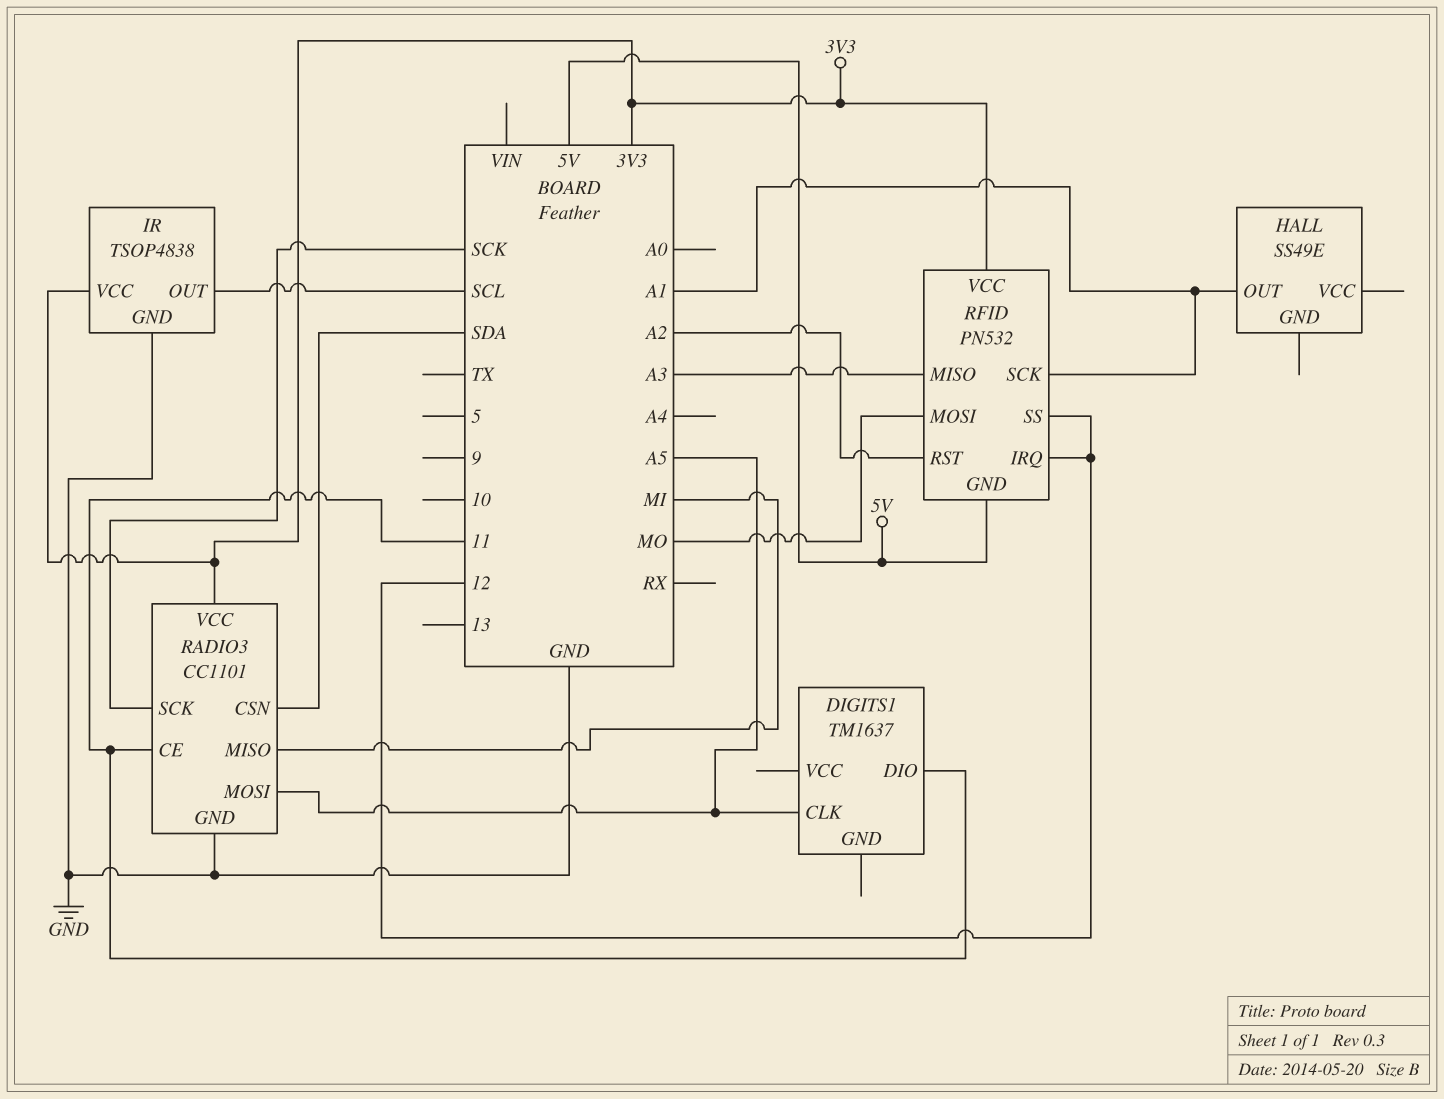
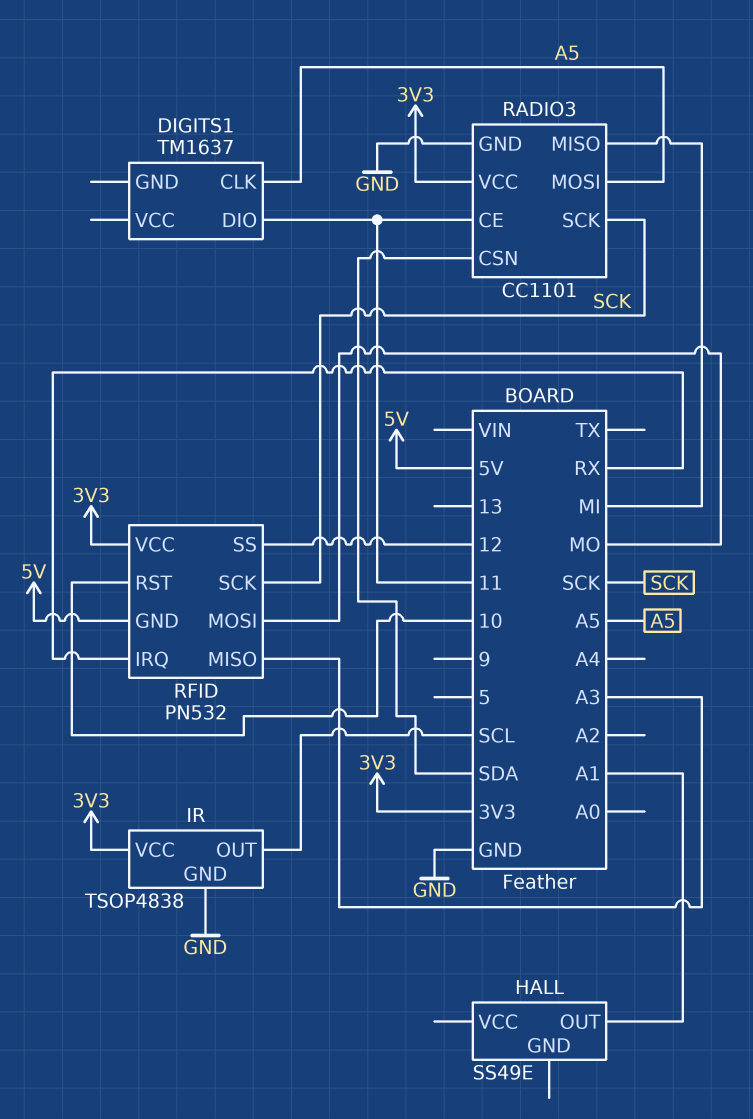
RFID pin IRQ: 12 -> RX
RFID pin RST: A2 -> 10
RFID pin SCK: A1 -> SCK

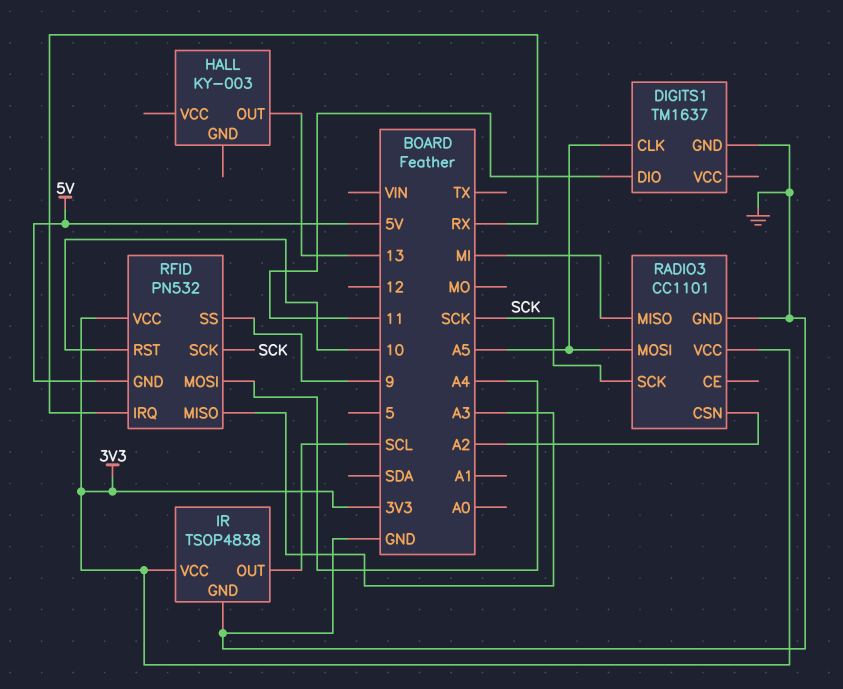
DIGITS1 pin GND: none -> GND
HALL: SS49E -> KY-003
HALL pin OUT: A1 -> 13
RADIO3 pin CE: 11 -> none
RADIO3 pin CSN: SDA -> A2
RFID pin MOSI: MO -> A4
RFID pin SS: 12 -> 9

